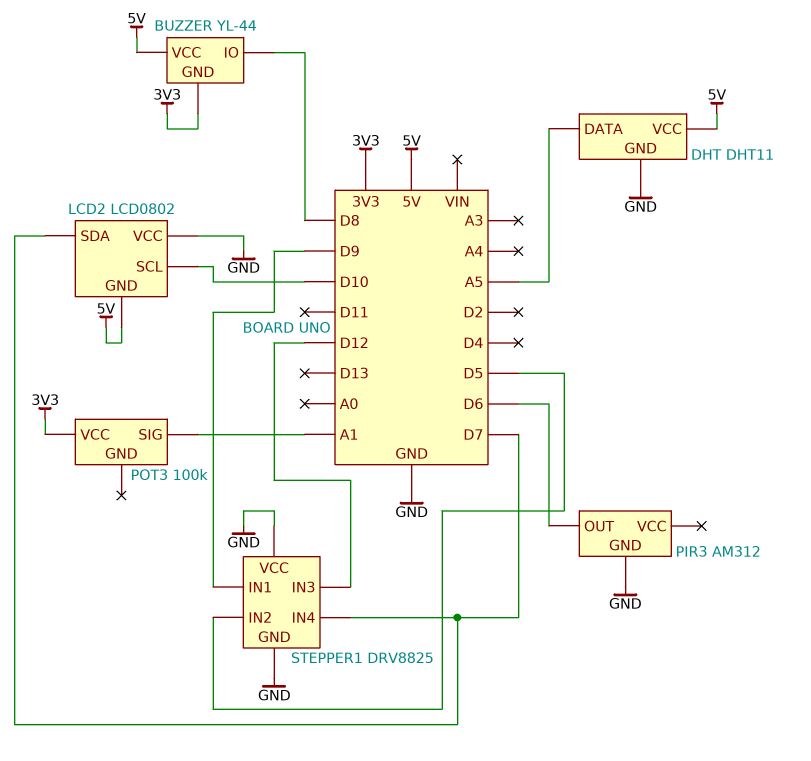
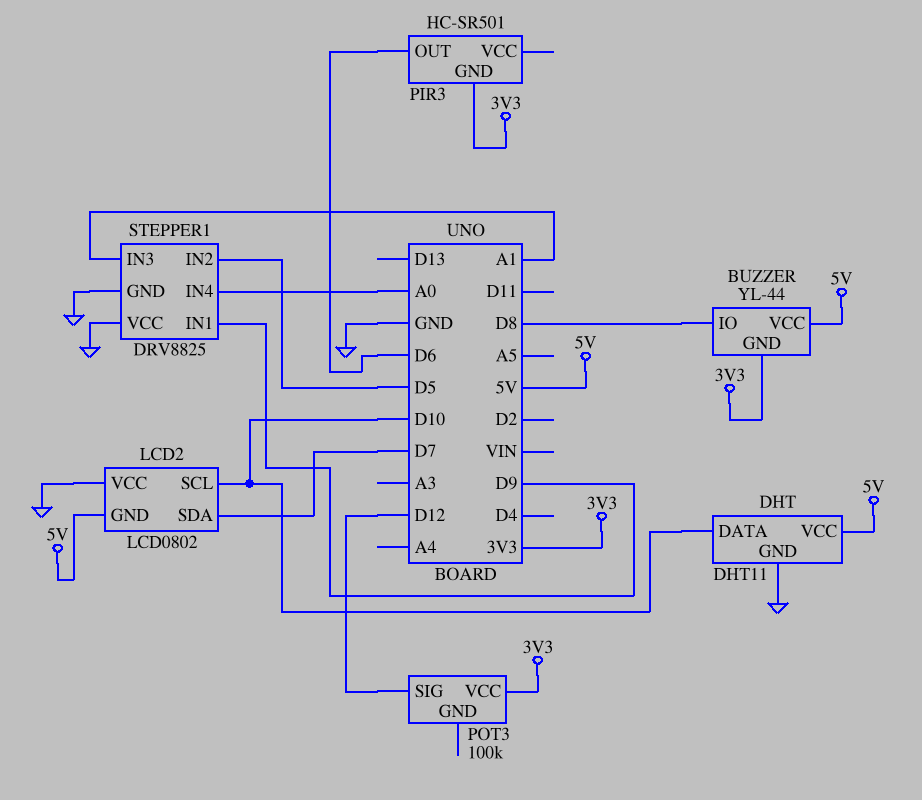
DHT pin DATA: A5 -> D10
PIR3: AM312 -> HC-SR501
PIR3 pin GND: GND -> 3V3
POT3 pin SIG: A1 -> D12
STEPPER1 pin IN3: D12 -> A1
STEPPER1 pin IN4: D7 -> A0

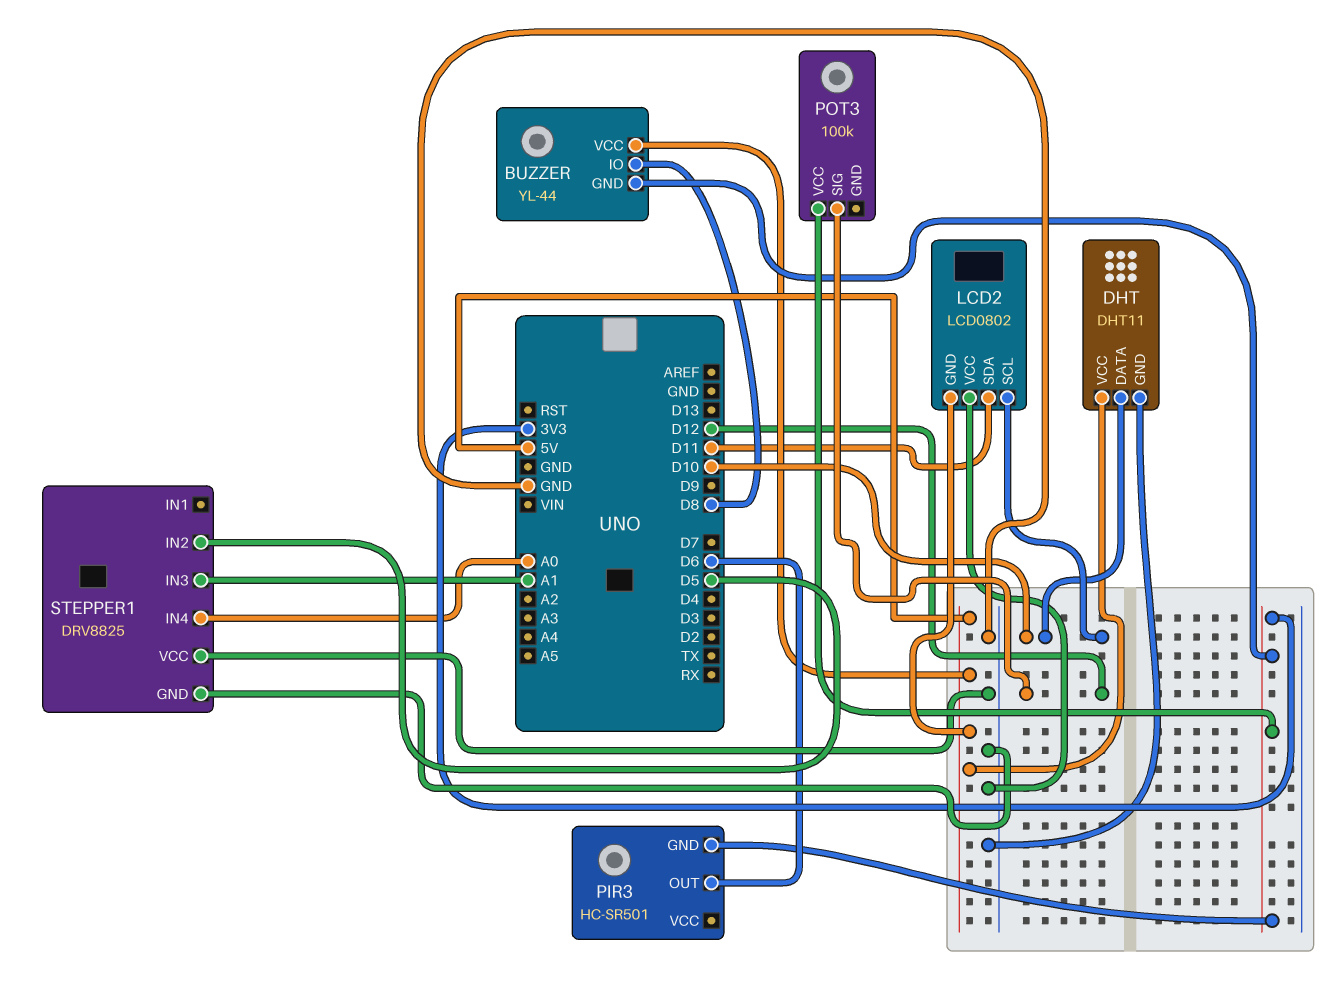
LCD2 pin SDA: D7 -> D11
STEPPER1 pin IN1: D9 -> none

